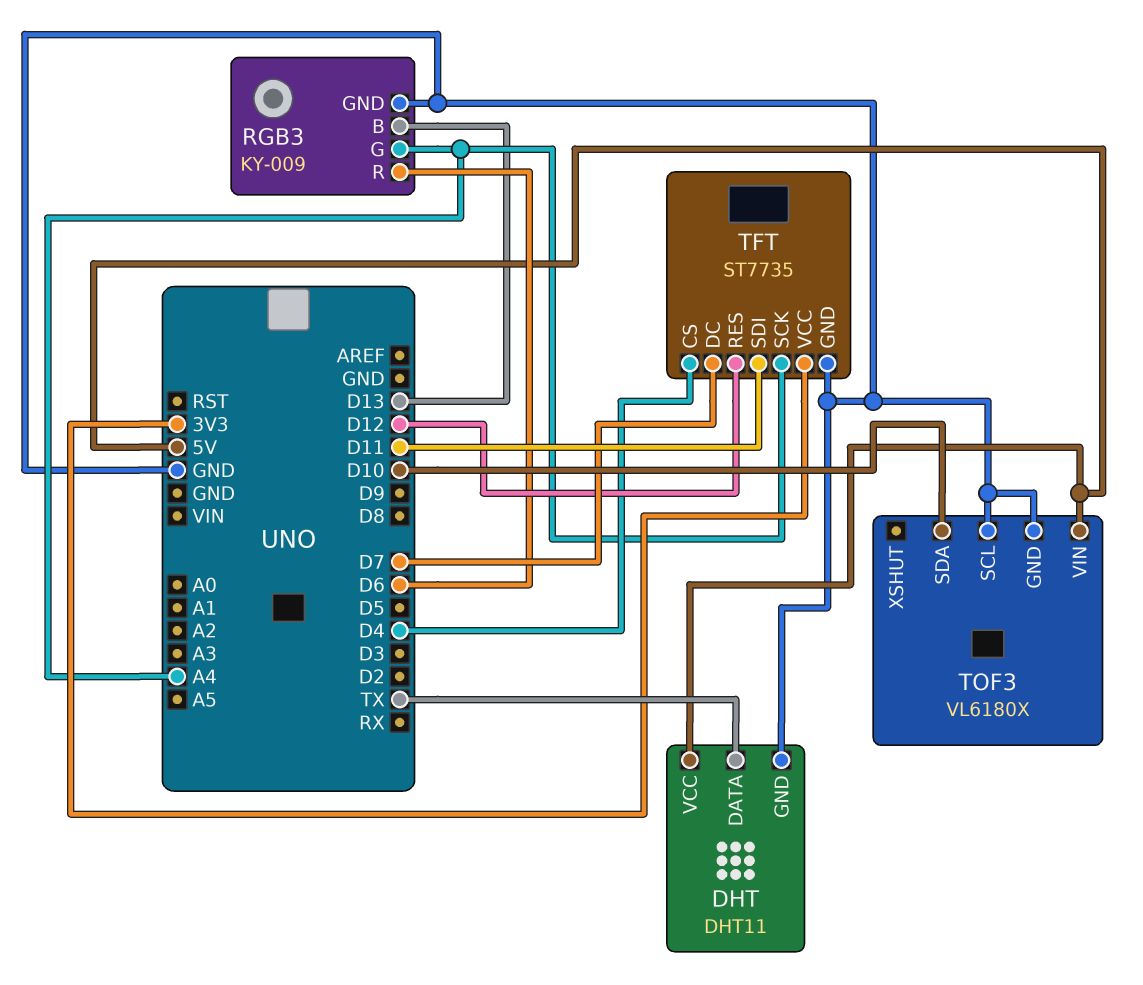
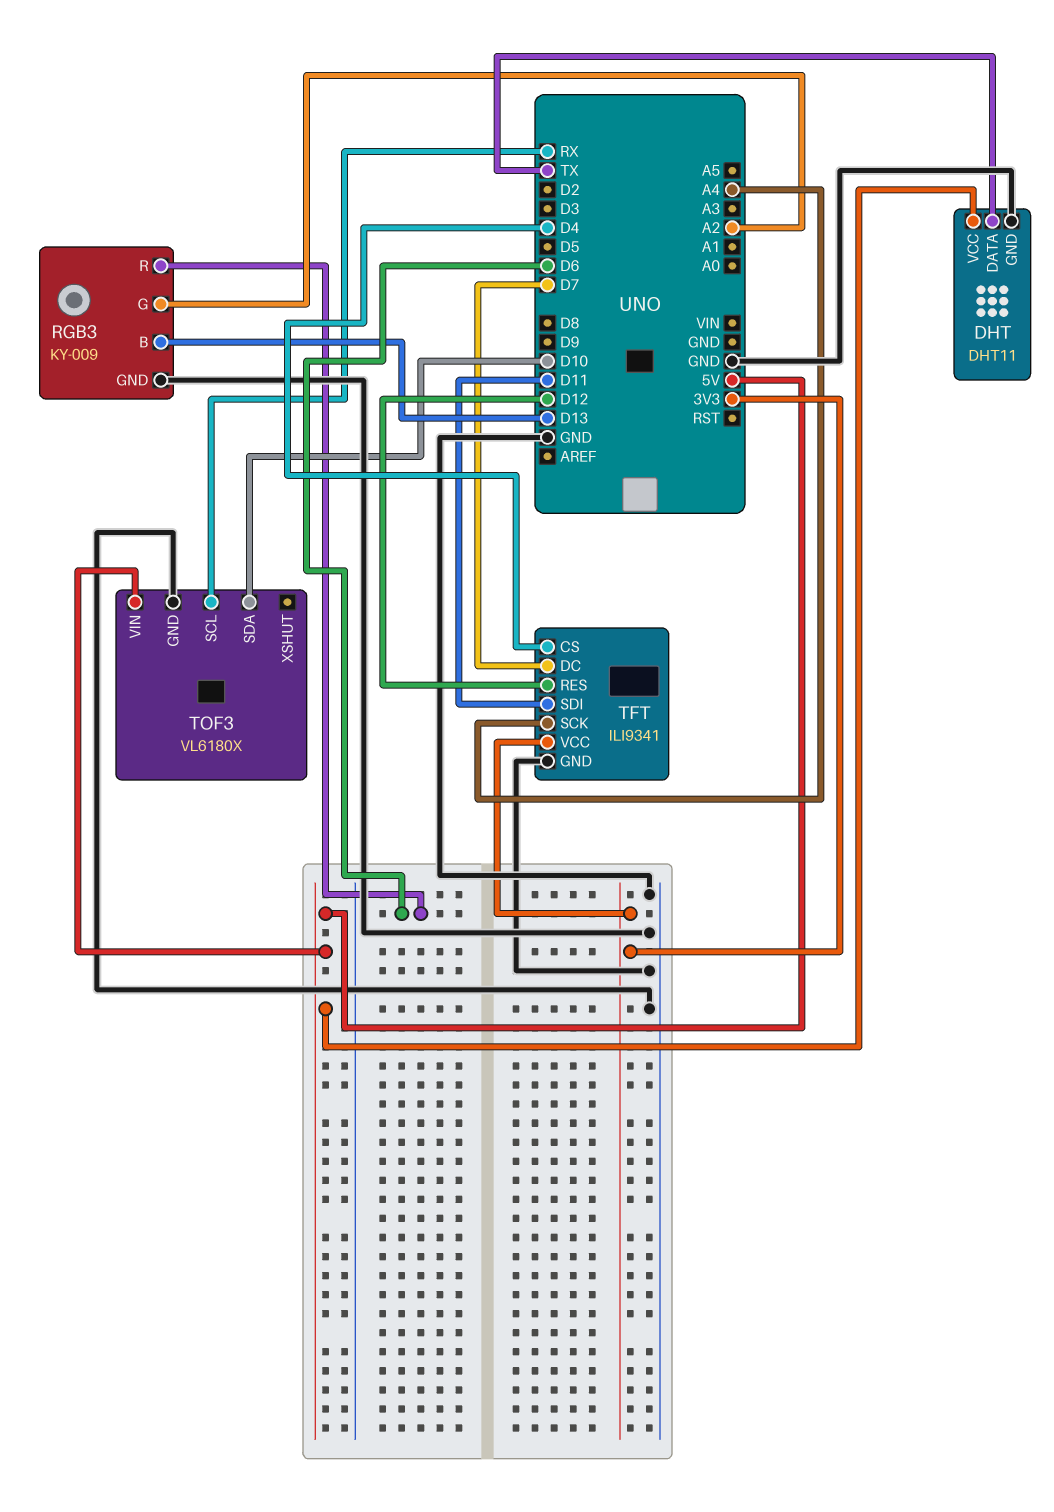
RGB3 pin G: A4 -> A2
TFT: ST7735 -> ILI9341
TOF3 pin SCL: GND -> RX

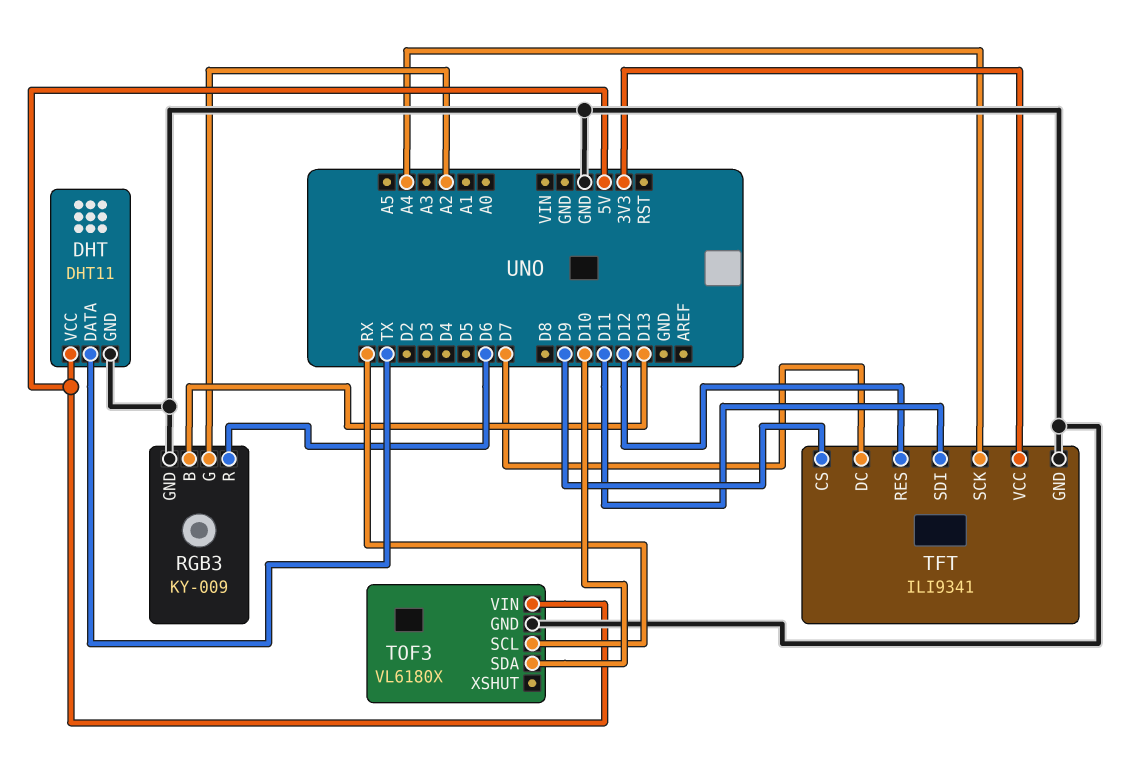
TFT pin CS: D4 -> D9

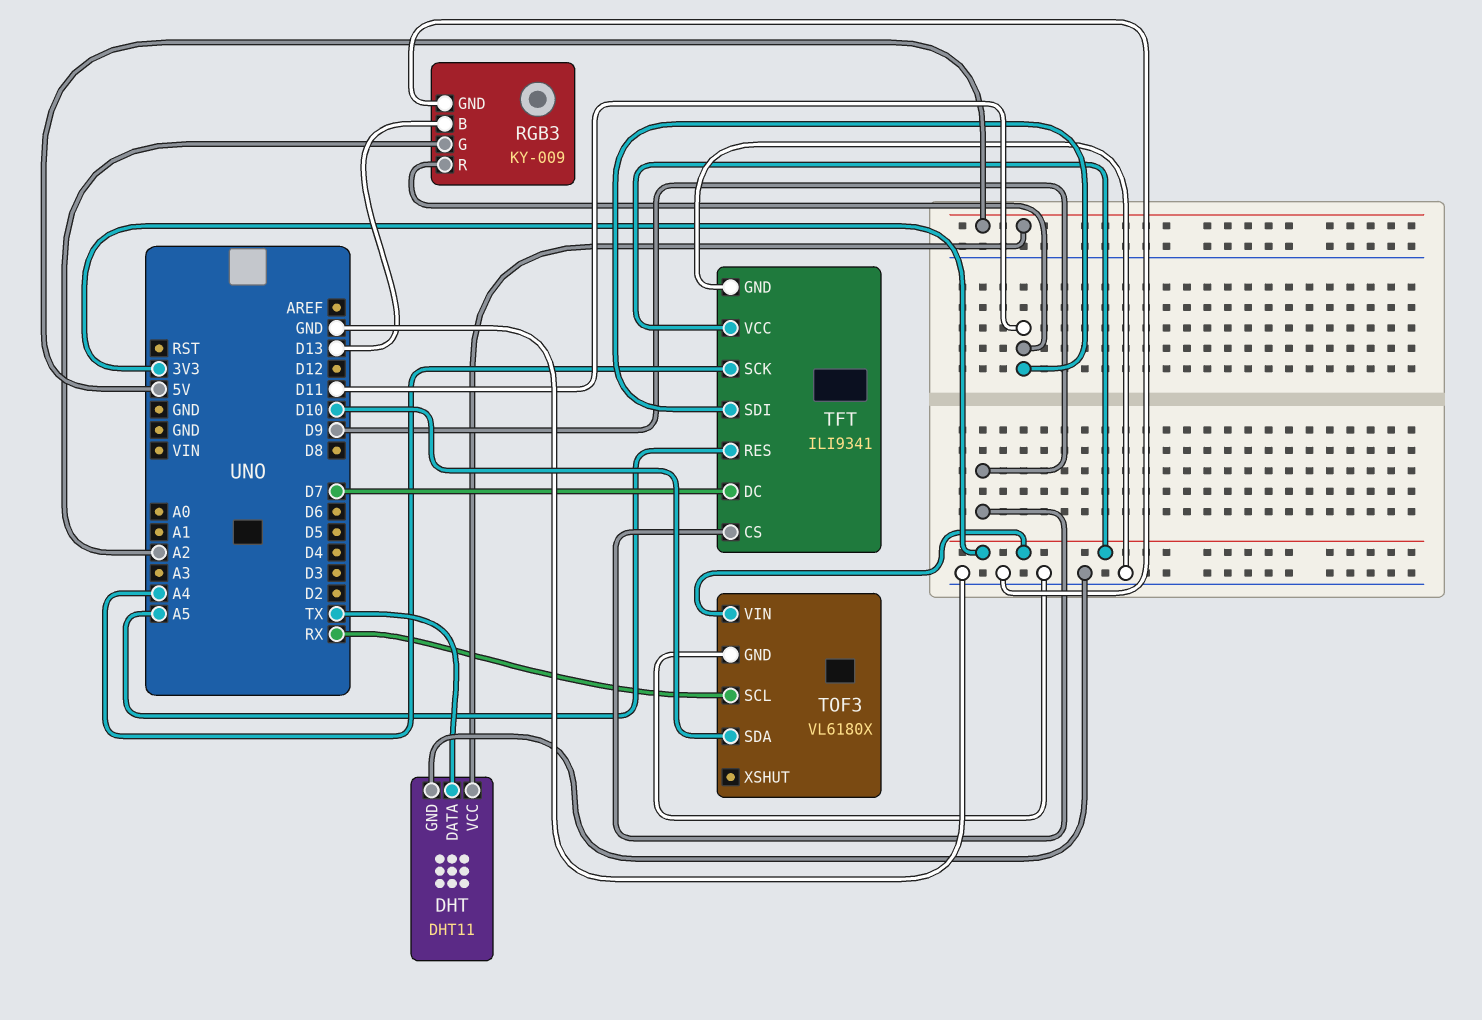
RGB3 pin R: D6 -> D11
TFT pin RES: D12 -> A5
TOF3 pin VIN: 5V -> 3V3

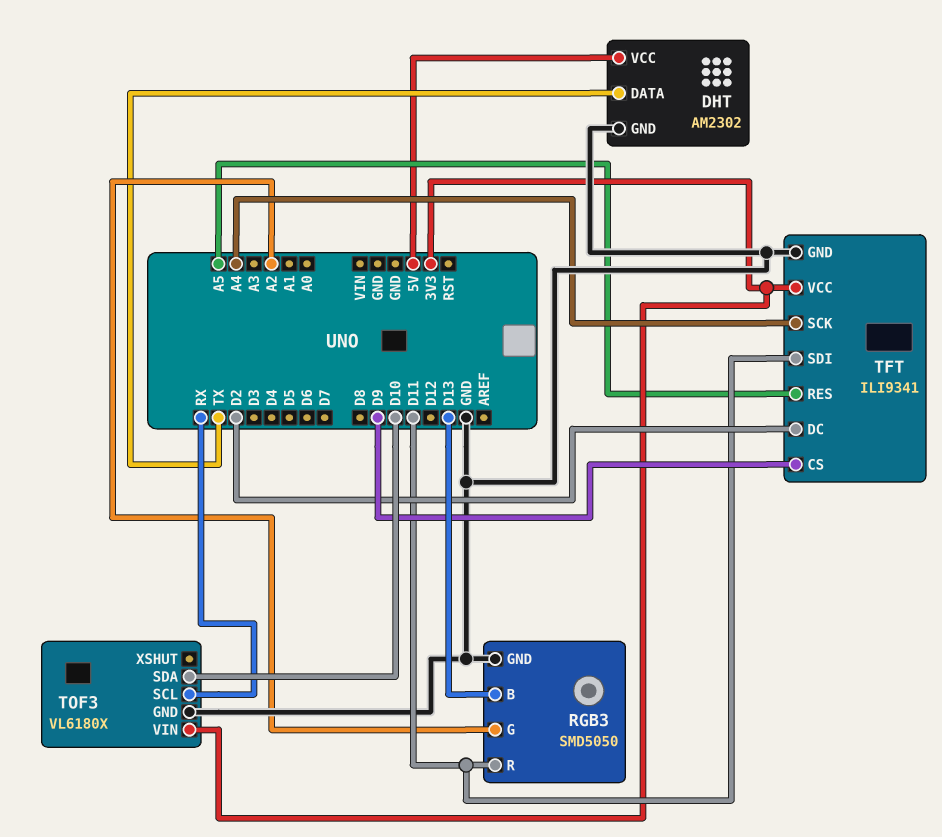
DHT: DHT11 -> AM2302
RGB3: KY-009 -> SMD5050
TFT pin DC: D7 -> D2

